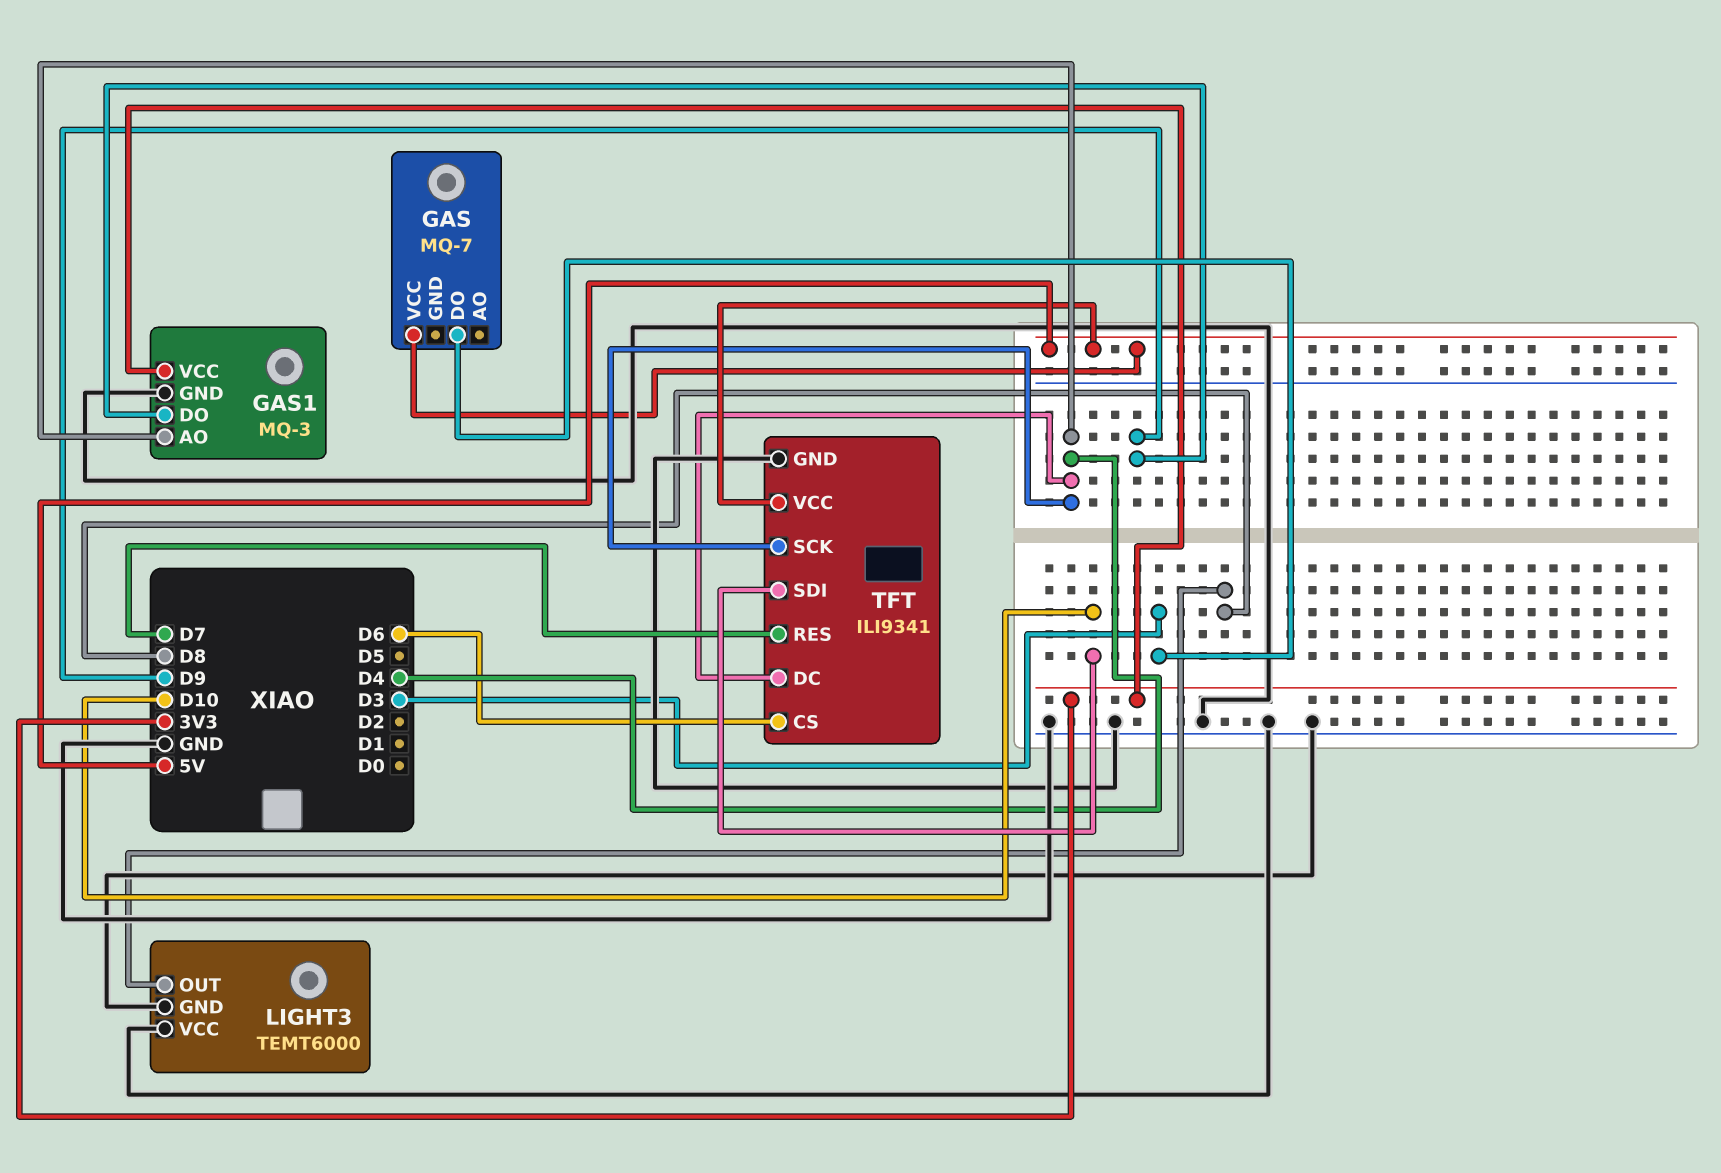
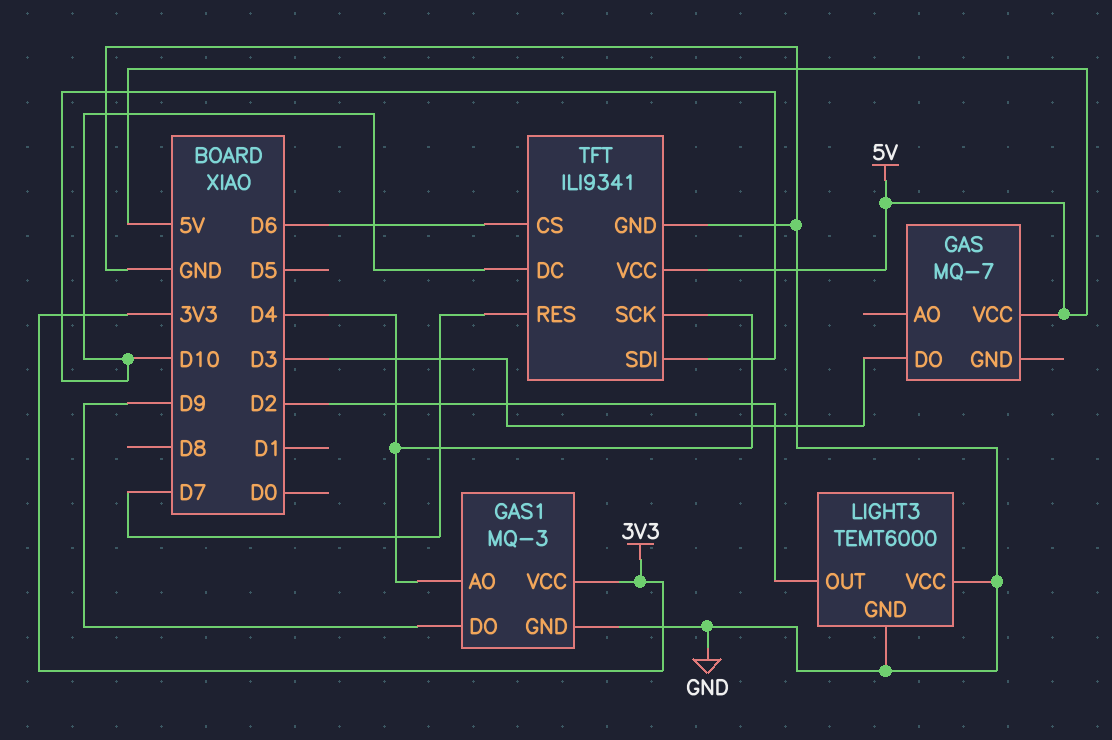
LIGHT3 pin OUT: D8 -> D2
TFT pin DC: D4 -> D10

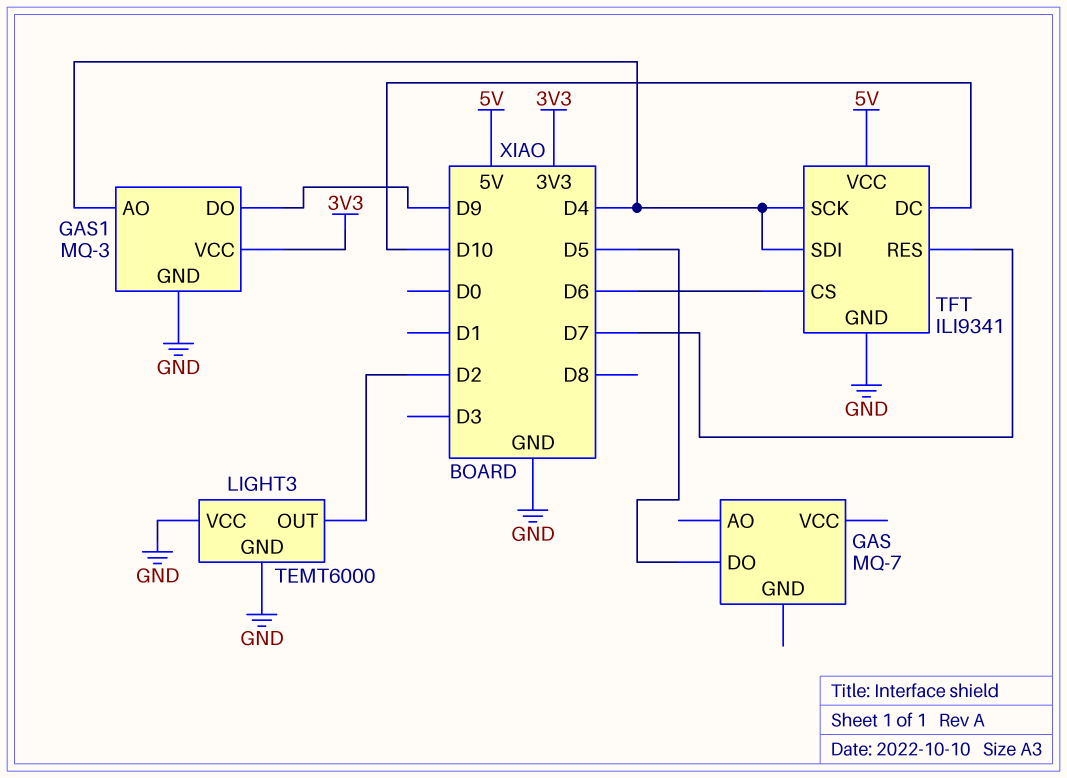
GAS pin DO: D3 -> D5
GAS pin VCC: 5V -> none
TFT pin SDI: D10 -> D4

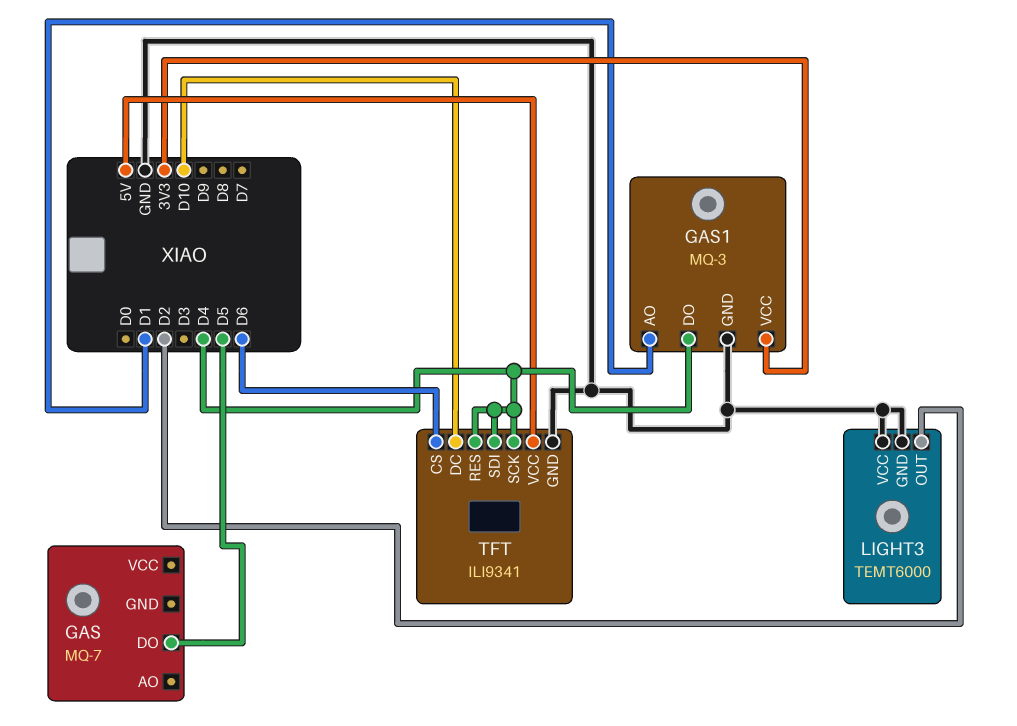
GAS1 pin AO: D4 -> D1
GAS1 pin DO: D9 -> D4
TFT pin RES: D7 -> D4

